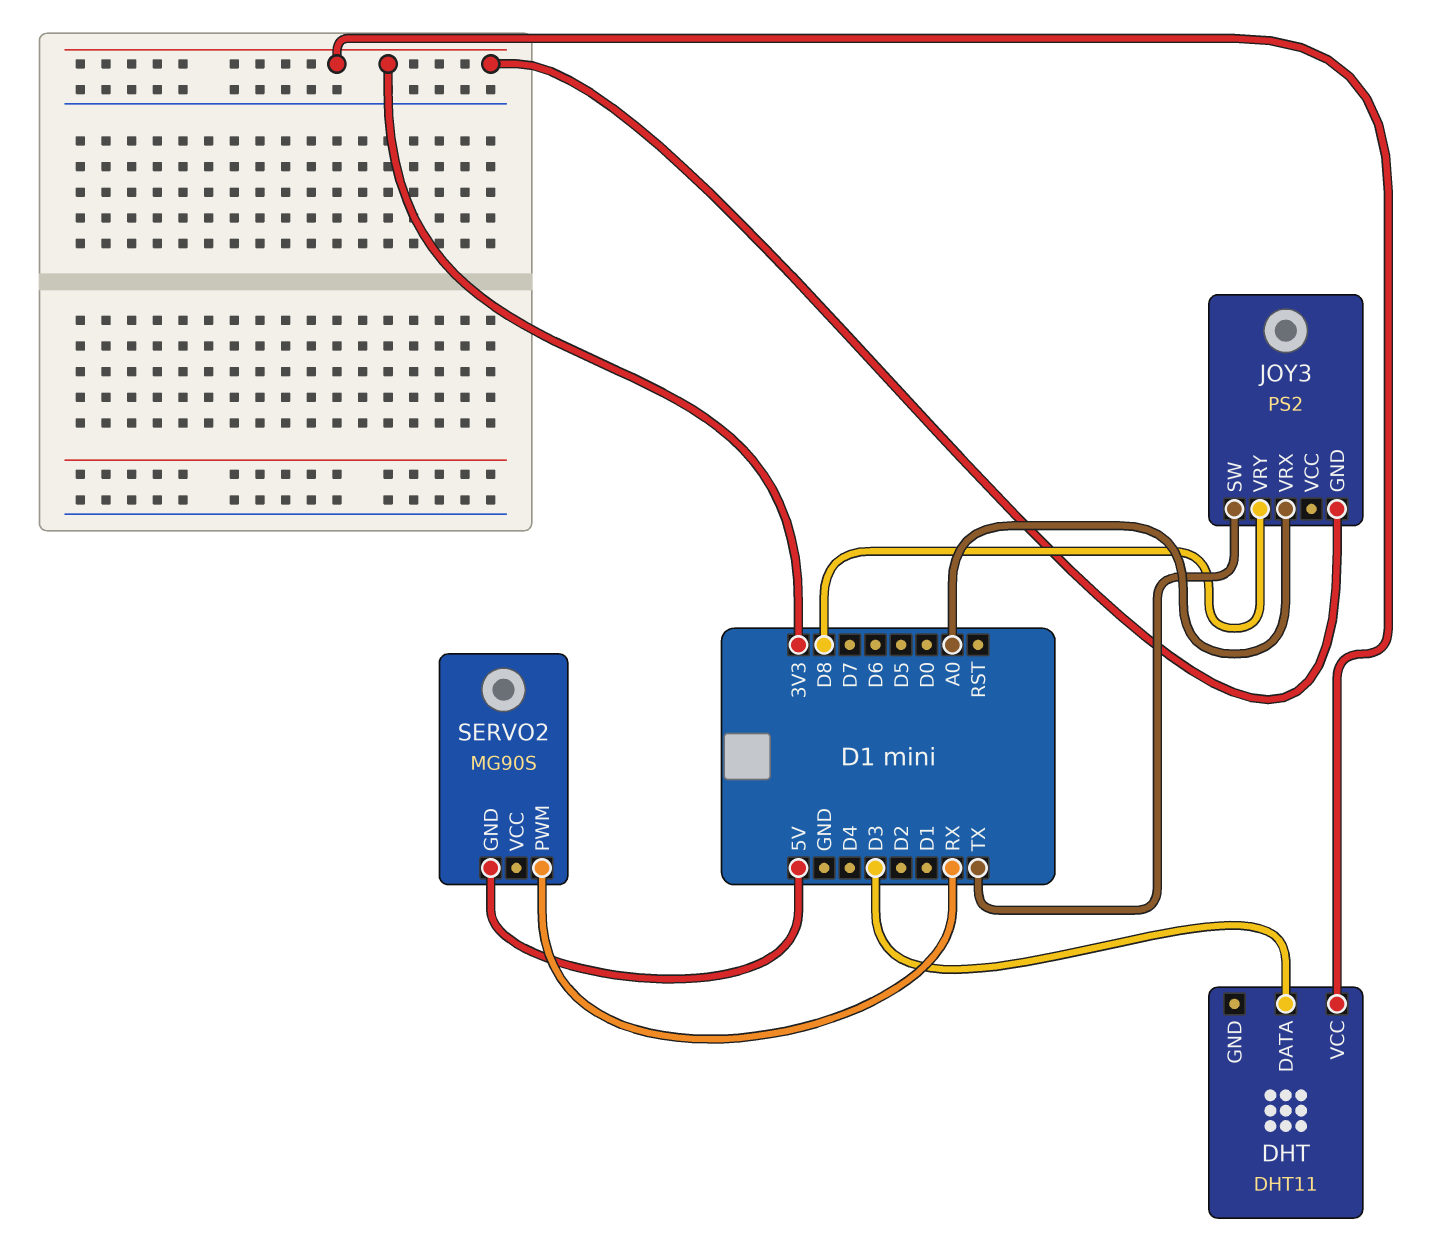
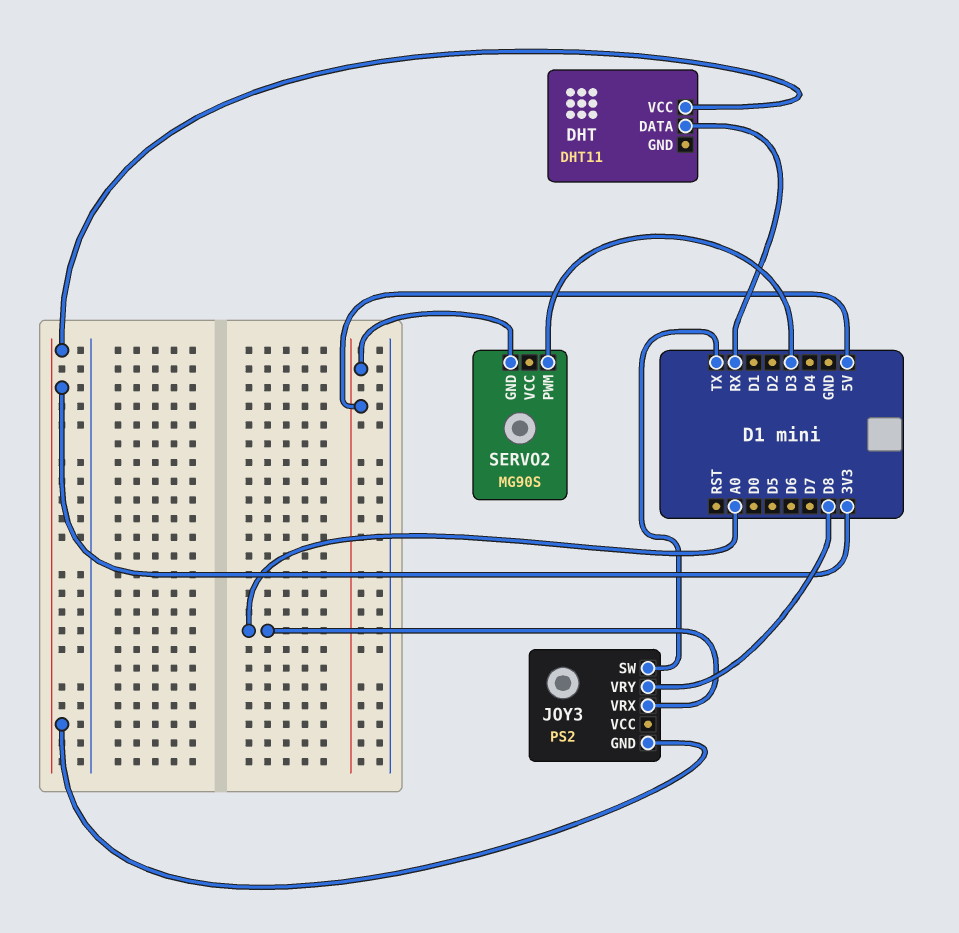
DHT pin DATA: D3 -> RX
SERVO2 pin PWM: RX -> D3

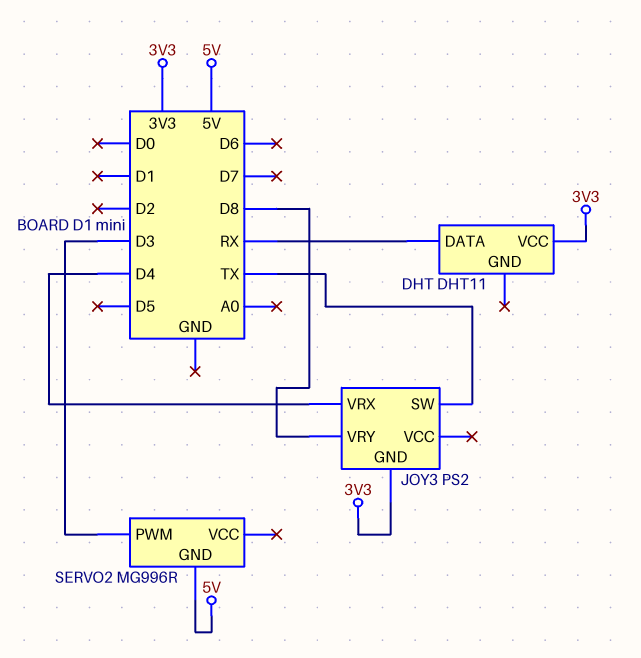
JOY3 pin VRX: A0 -> D4
SERVO2: MG90S -> MG996R

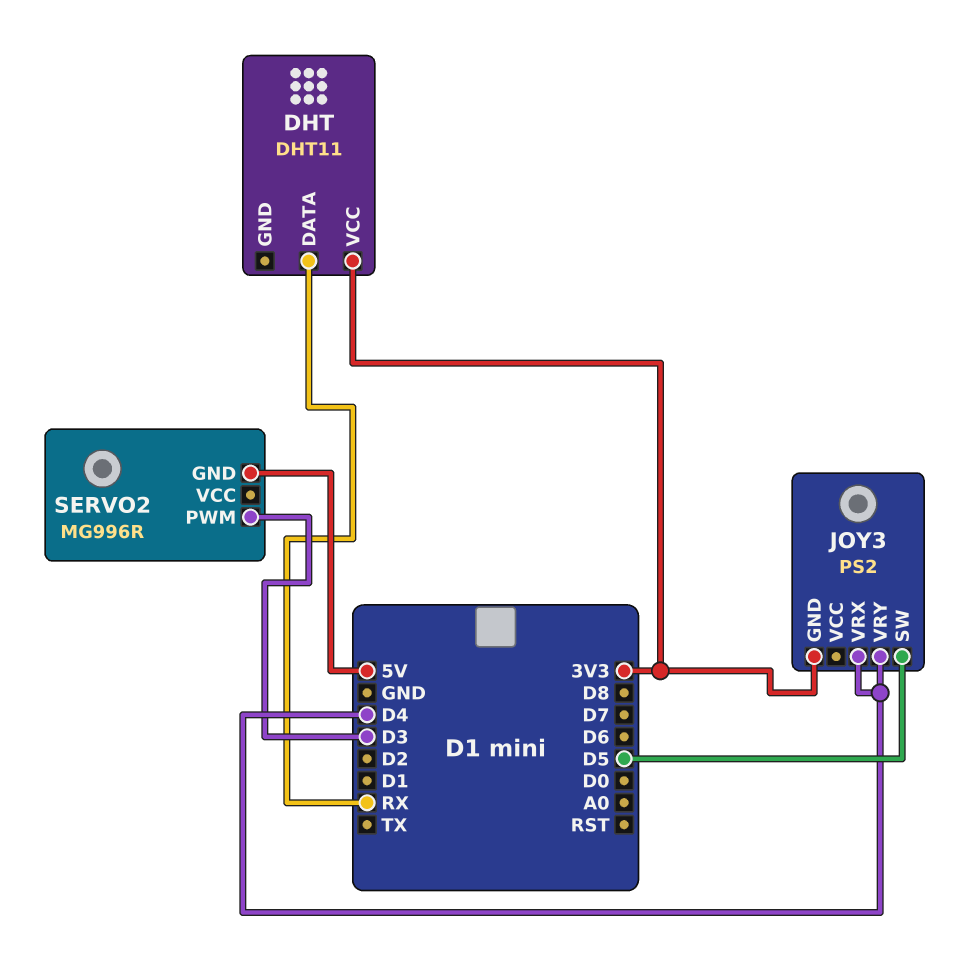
JOY3 pin SW: TX -> D5
JOY3 pin VRY: D8 -> D4

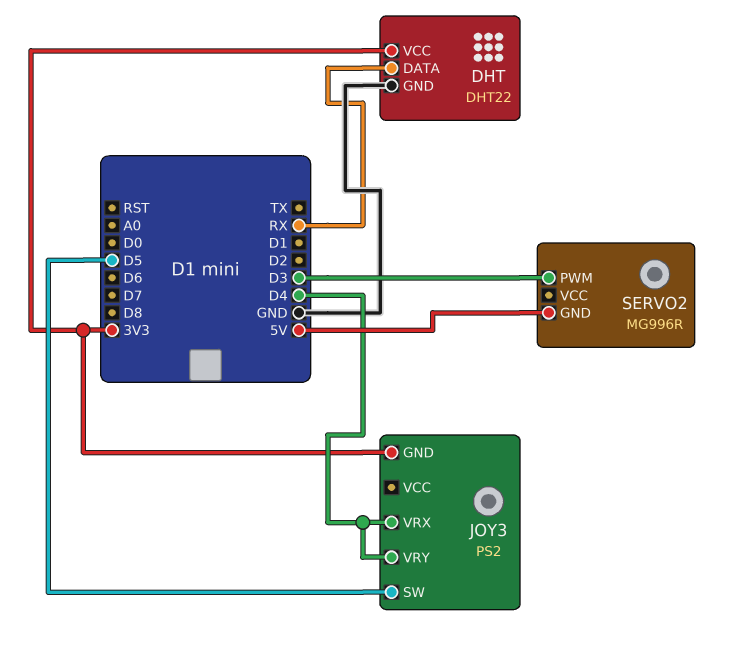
DHT: DHT11 -> DHT22
DHT pin GND: none -> GND

